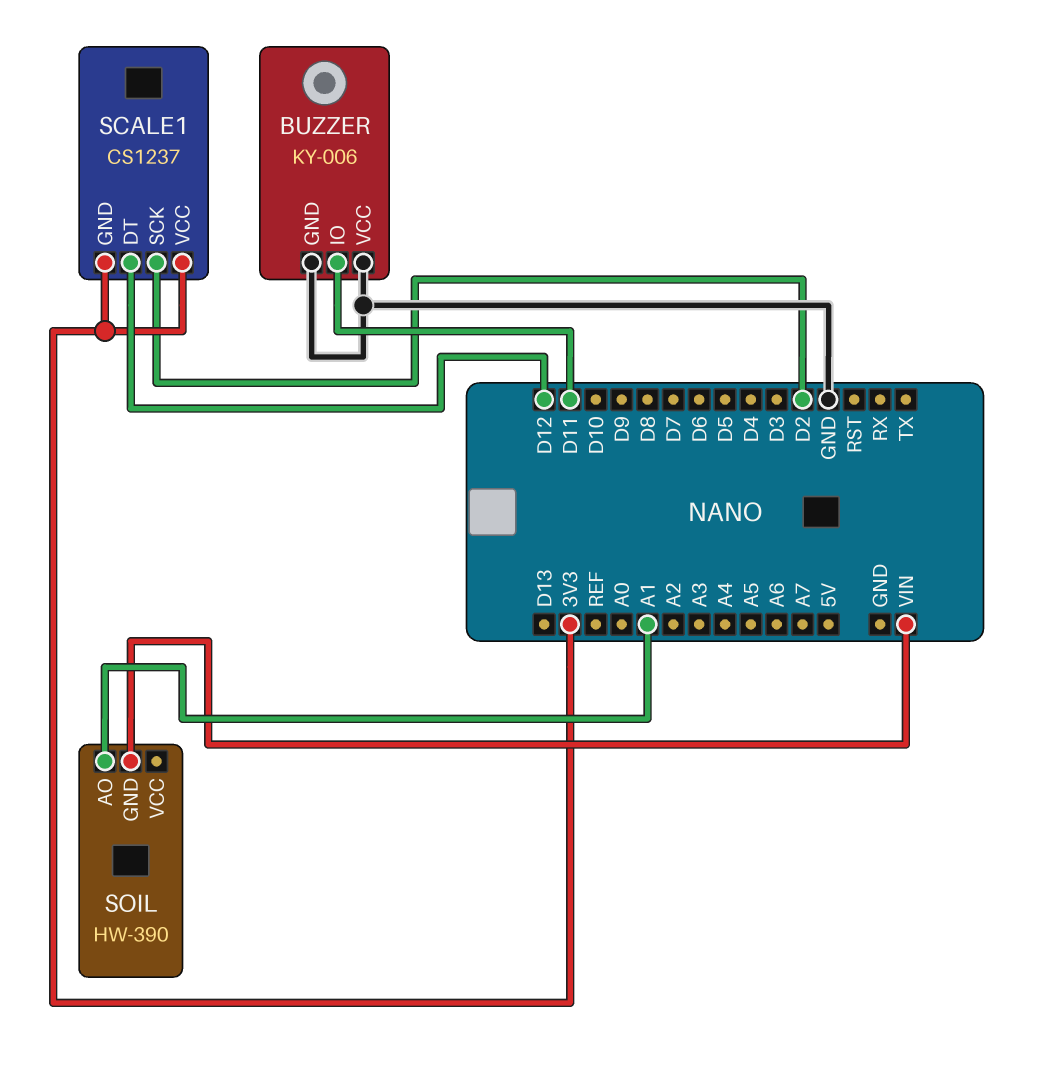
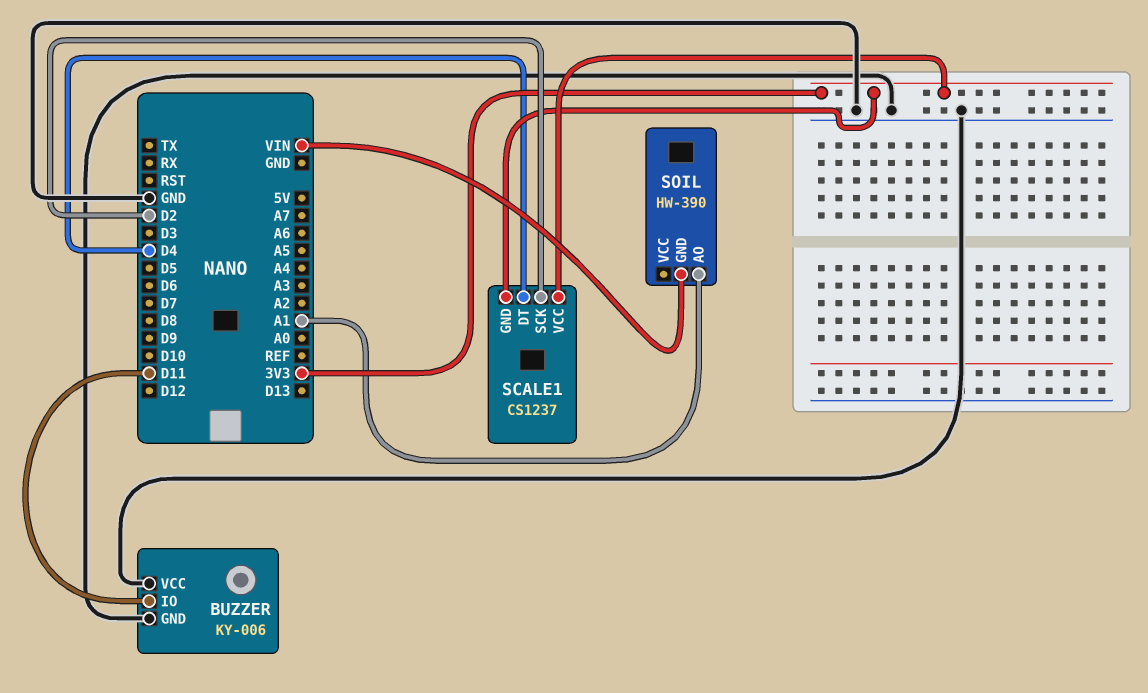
SCALE1 pin DT: D12 -> D4

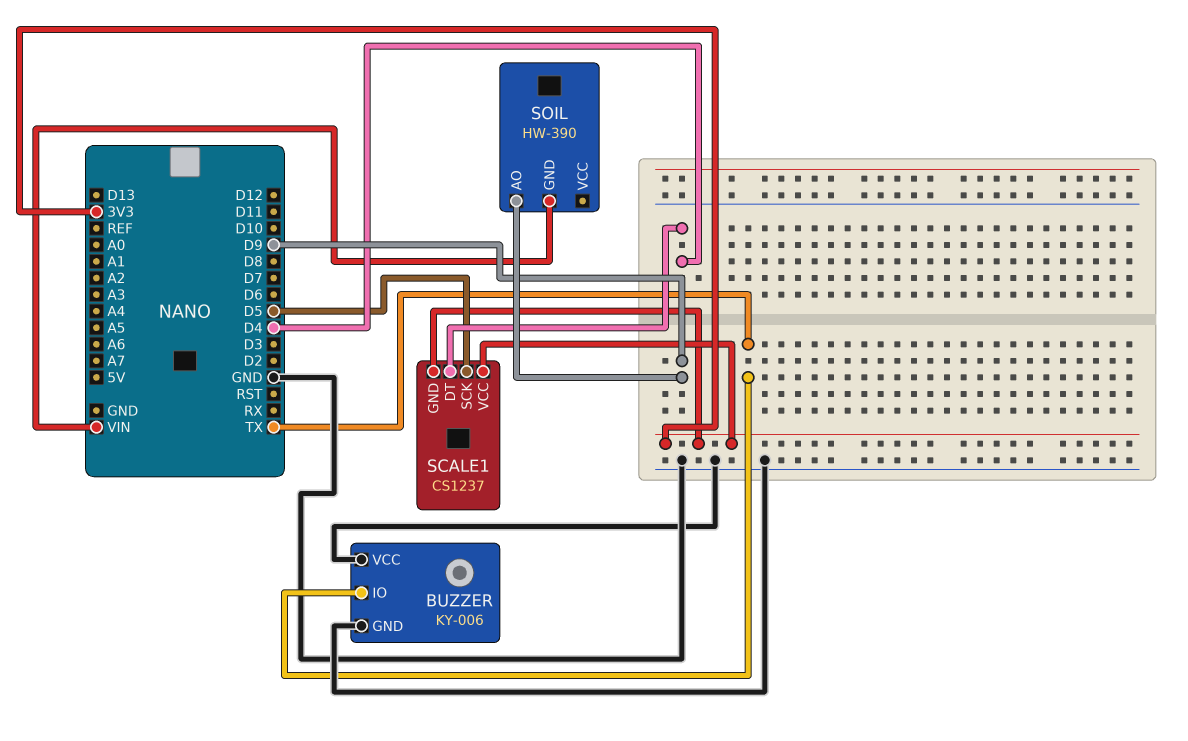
BUZZER pin IO: D11 -> TX
SCALE1 pin SCK: D2 -> D5
SOIL pin AO: A1 -> D9

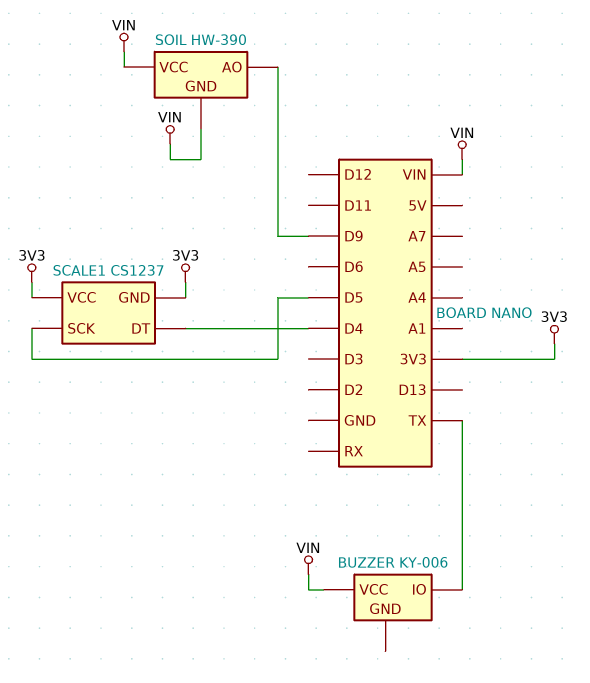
BUZZER pin GND: GND -> none
BUZZER pin VCC: GND -> VIN
SOIL pin VCC: none -> VIN

